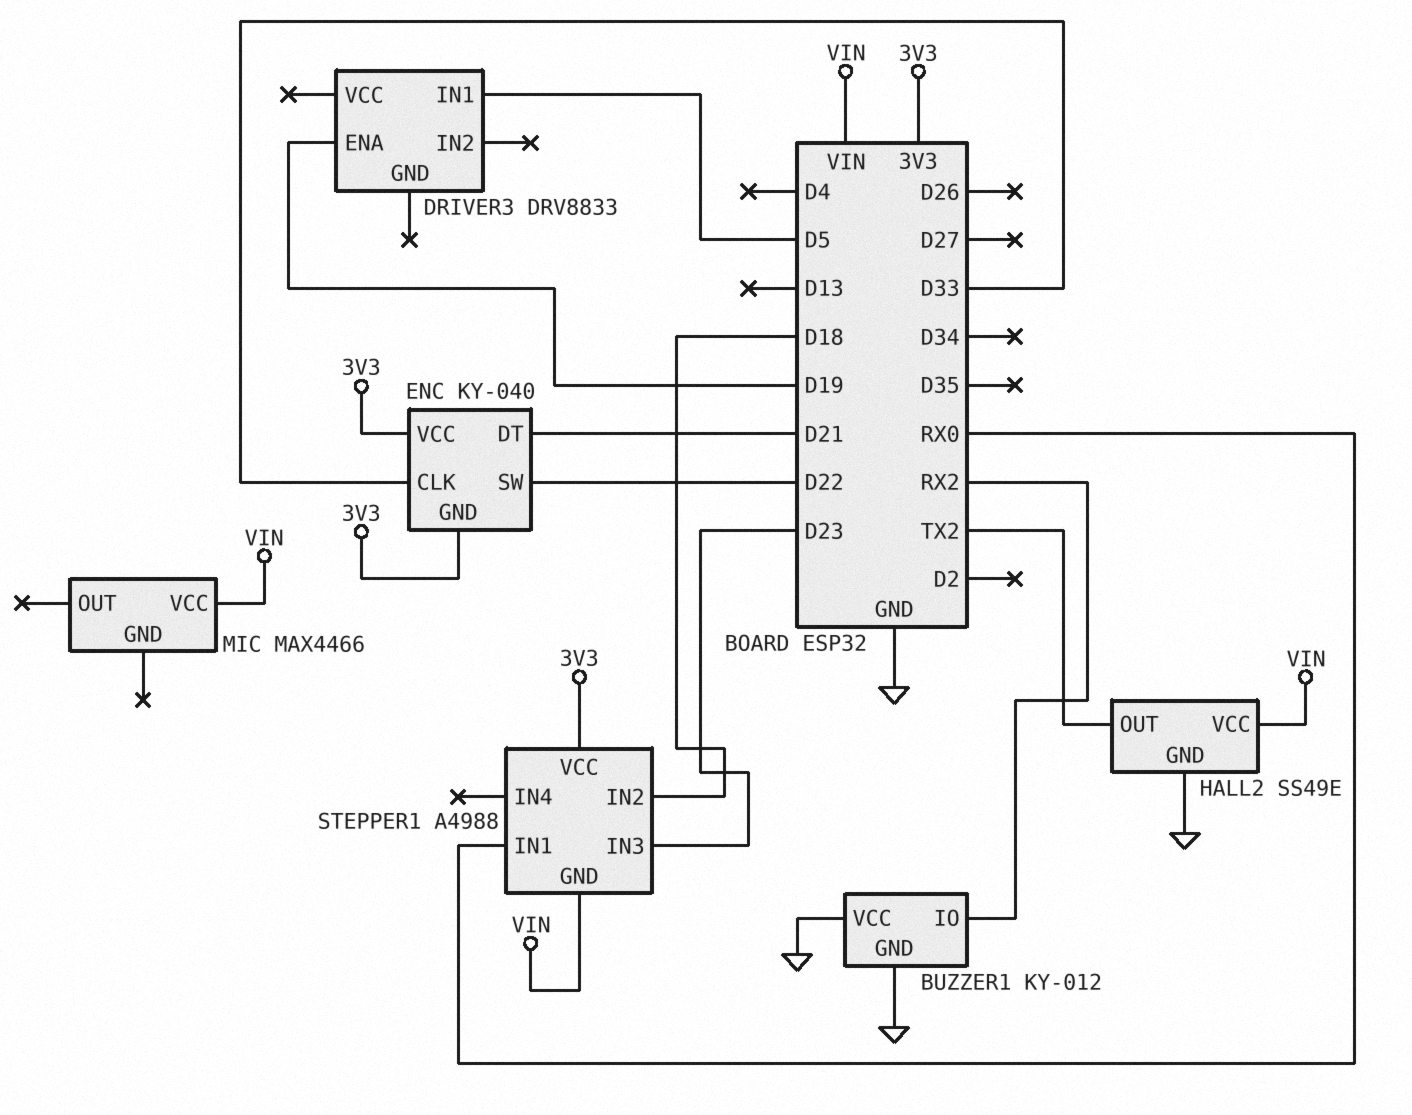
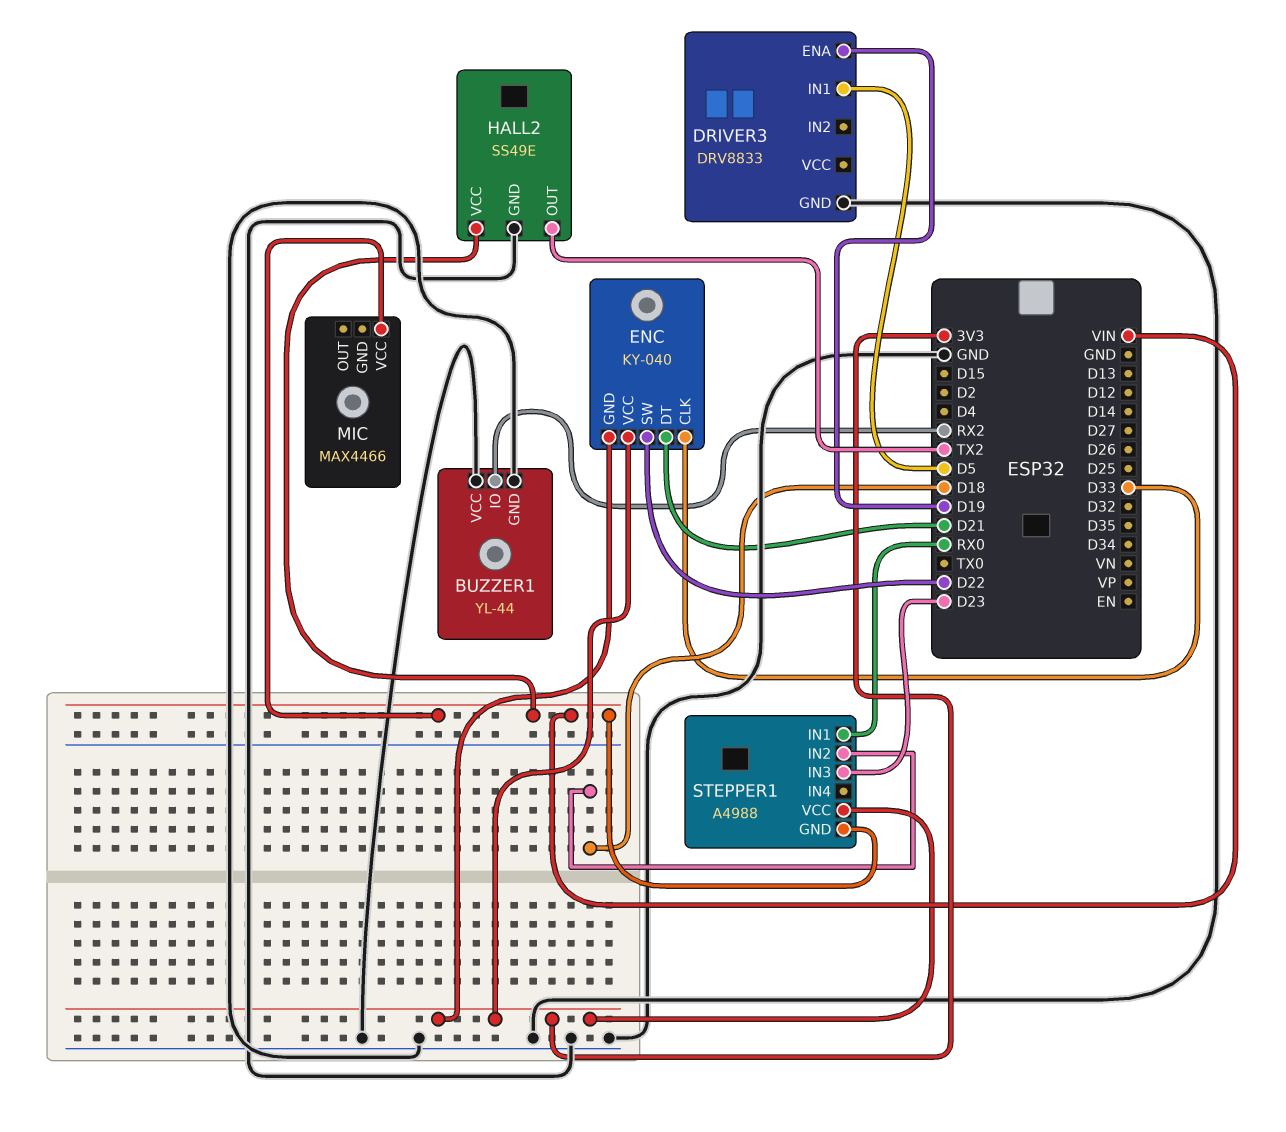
BUZZER1: KY-012 -> YL-44
DRIVER3 pin GND: none -> GND

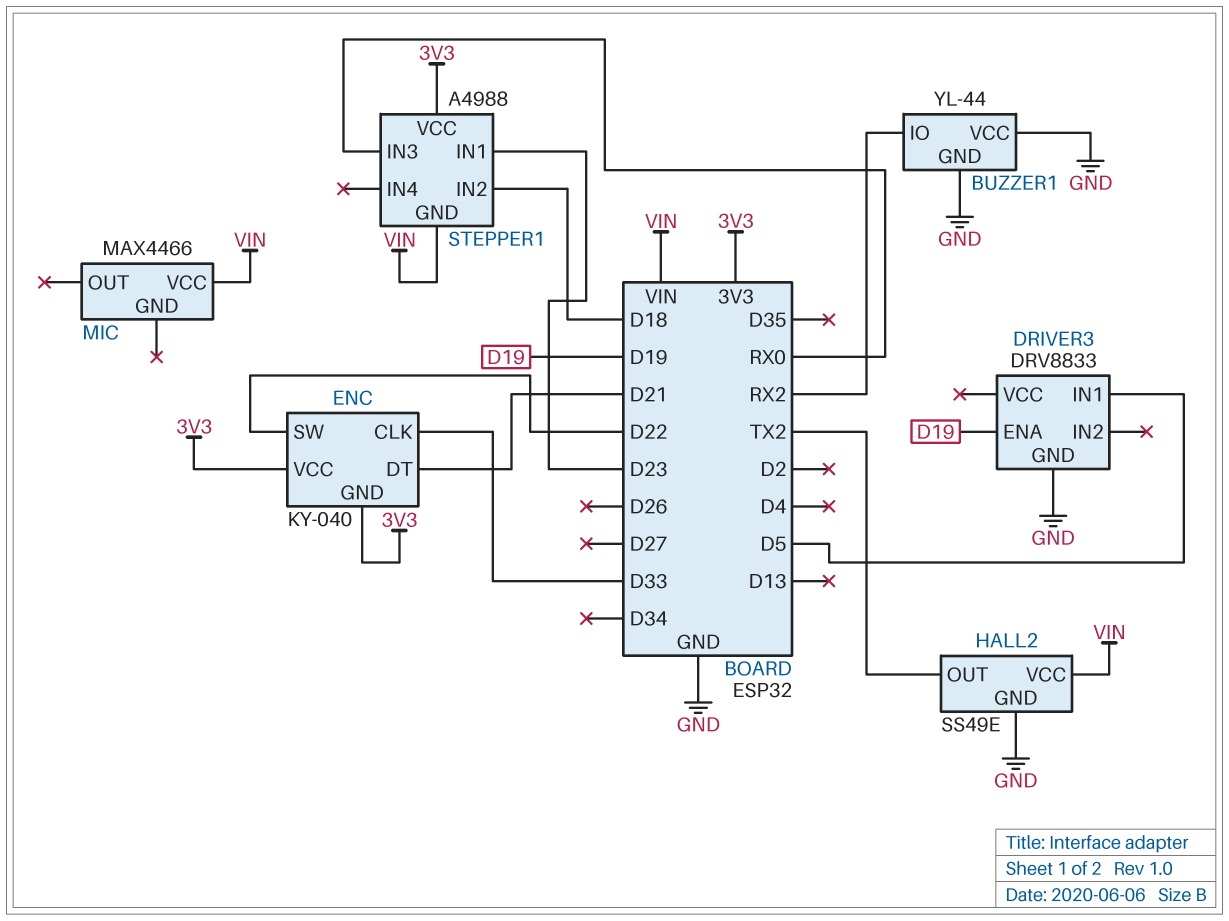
STEPPER1 pin IN1: RX0 -> D23
STEPPER1 pin IN3: D23 -> RX0

